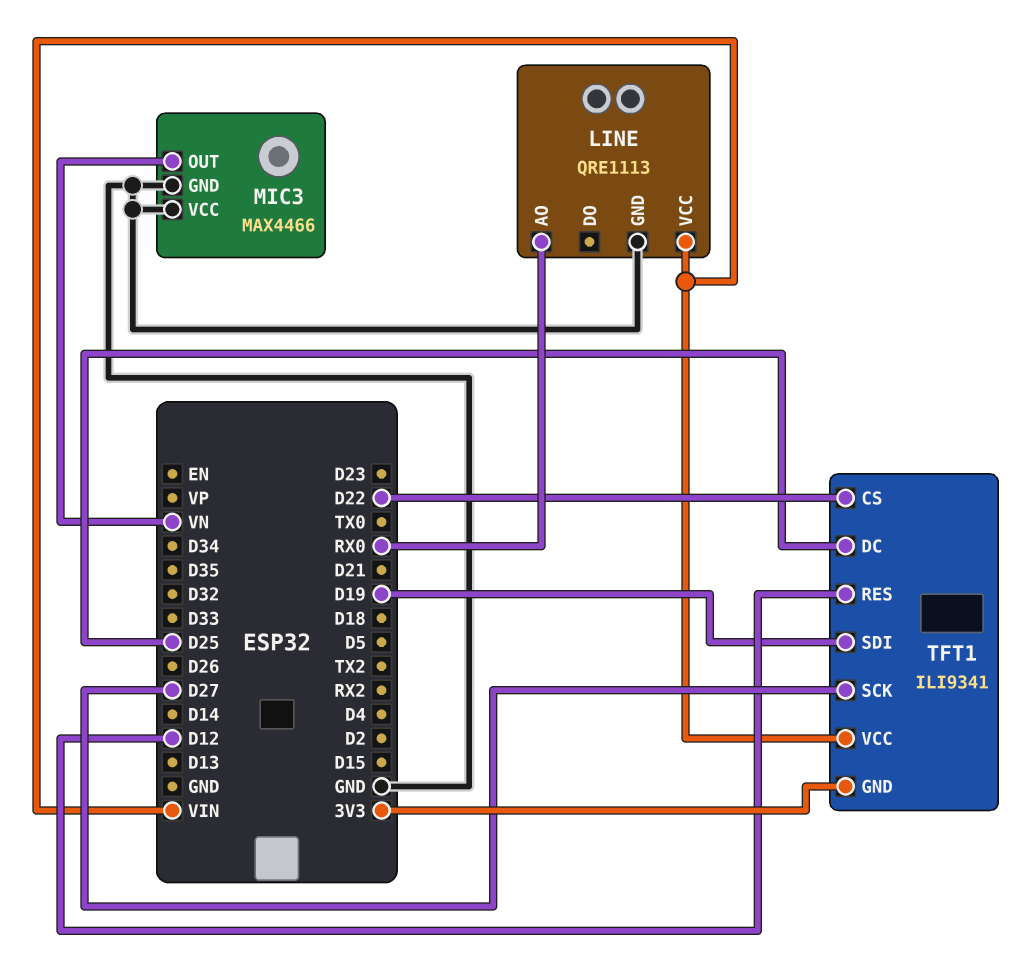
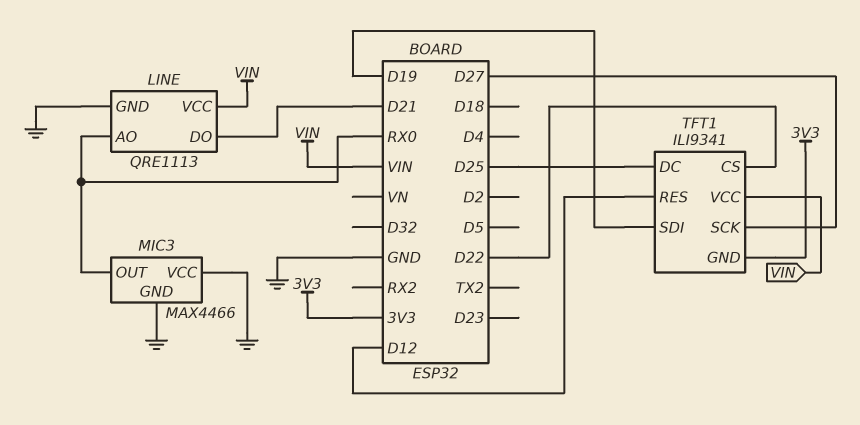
LINE pin DO: none -> D21
MIC3 pin OUT: VN -> RX0

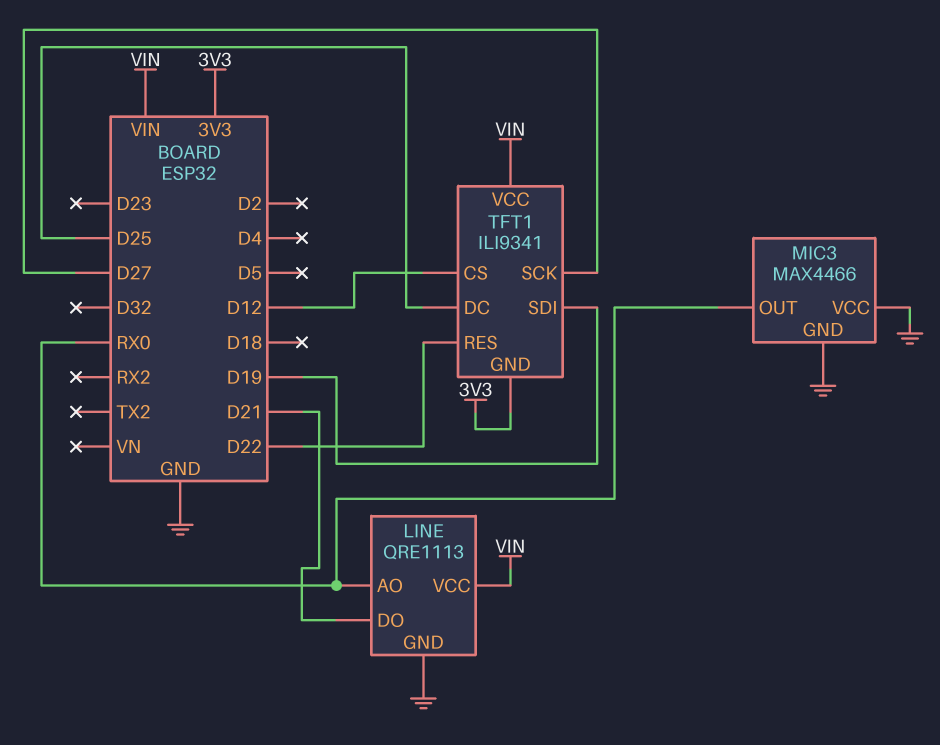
TFT1 pin CS: D22 -> D12
TFT1 pin RES: D12 -> D22

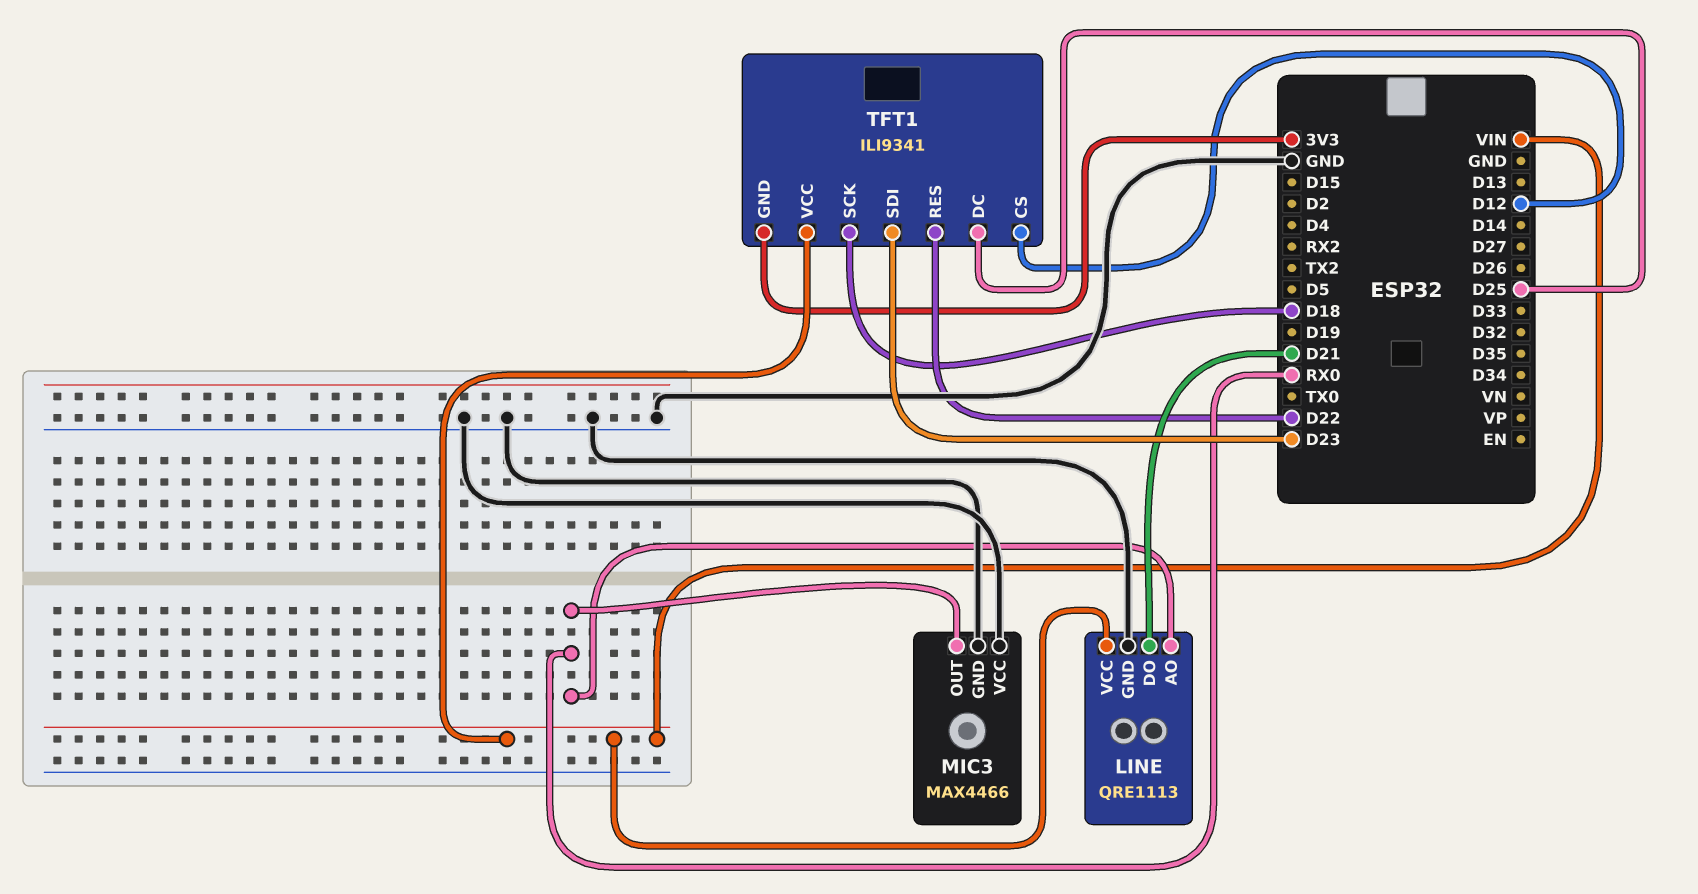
TFT1 pin SCK: D27 -> D18
TFT1 pin SDI: D19 -> D23

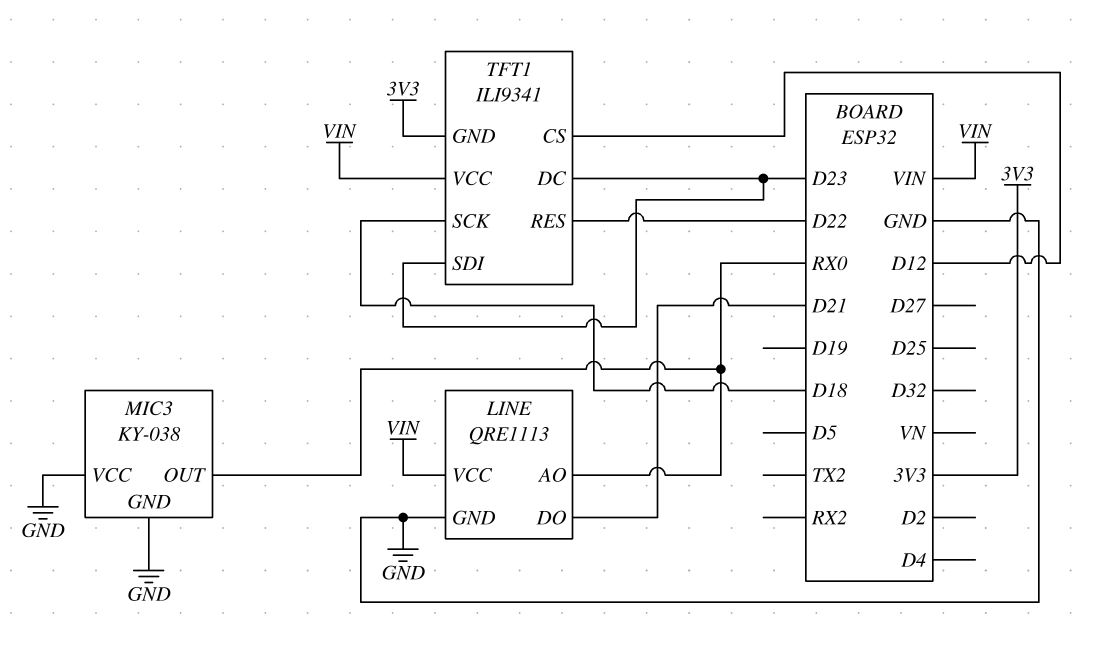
MIC3: MAX4466 -> KY-038
TFT1 pin DC: D25 -> D23

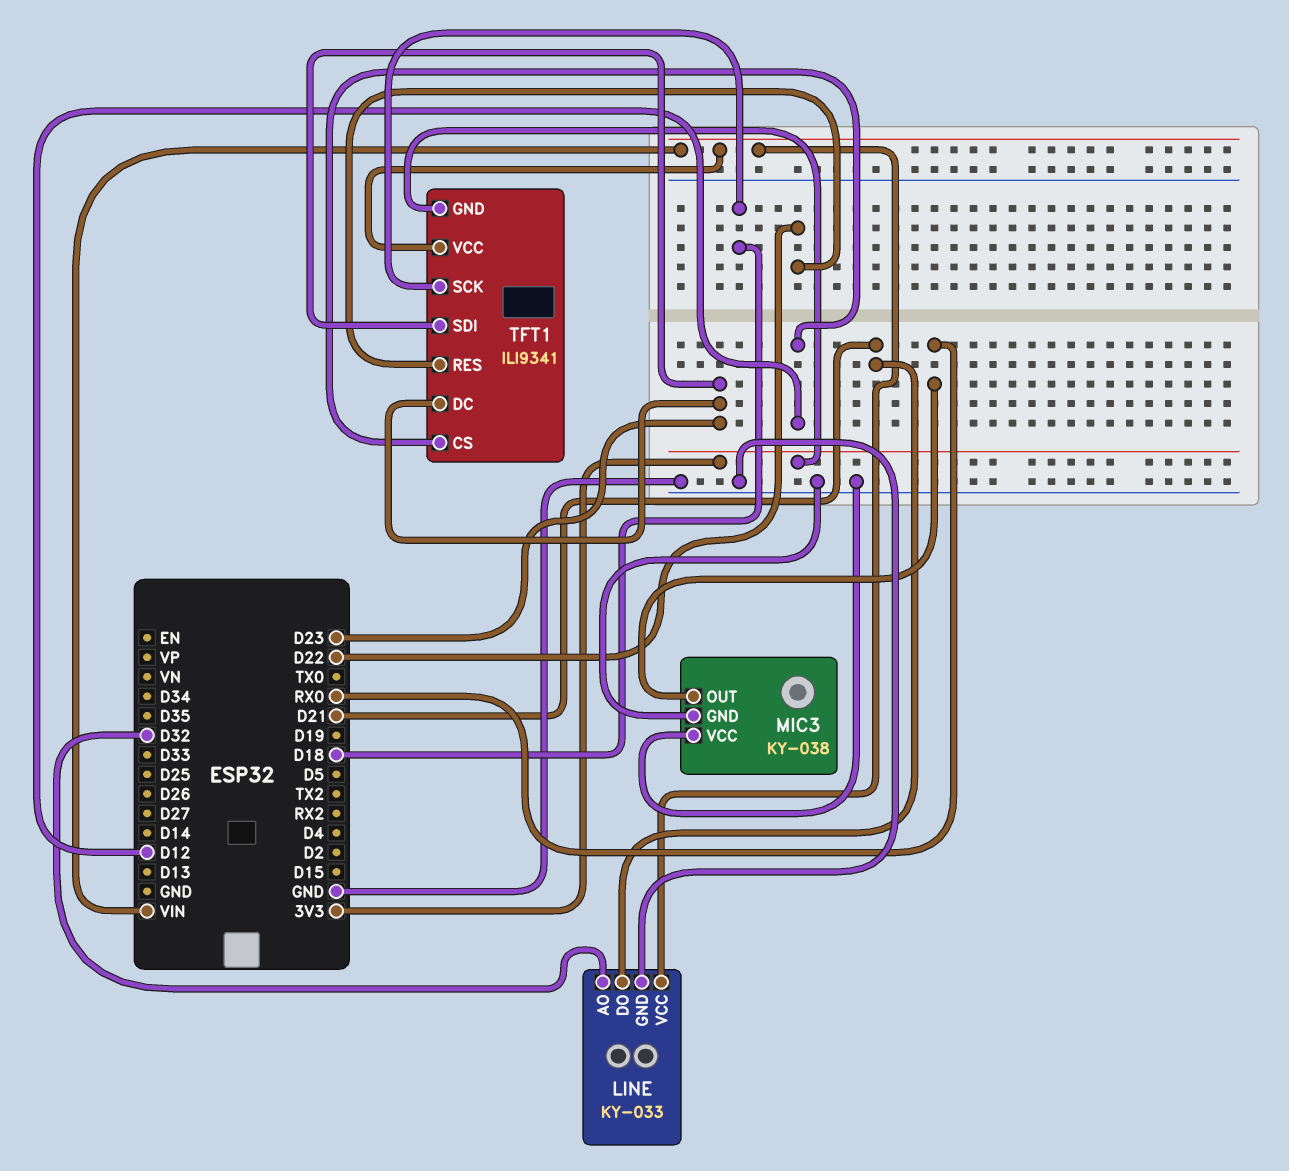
LINE: QRE1113 -> KY-033
LINE pin AO: RX0 -> D32

